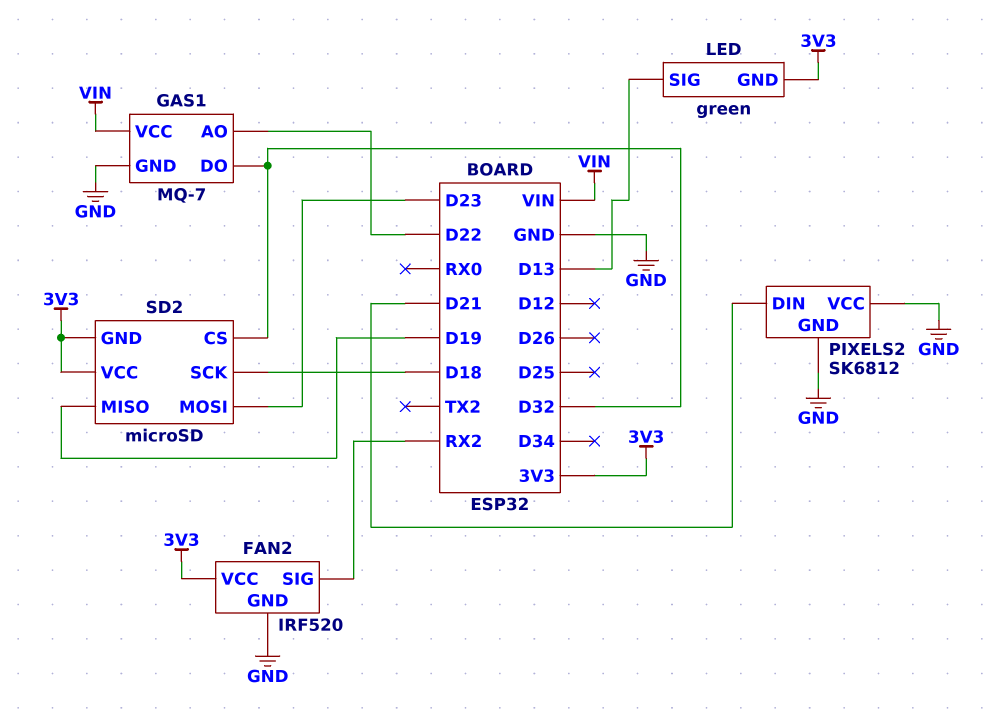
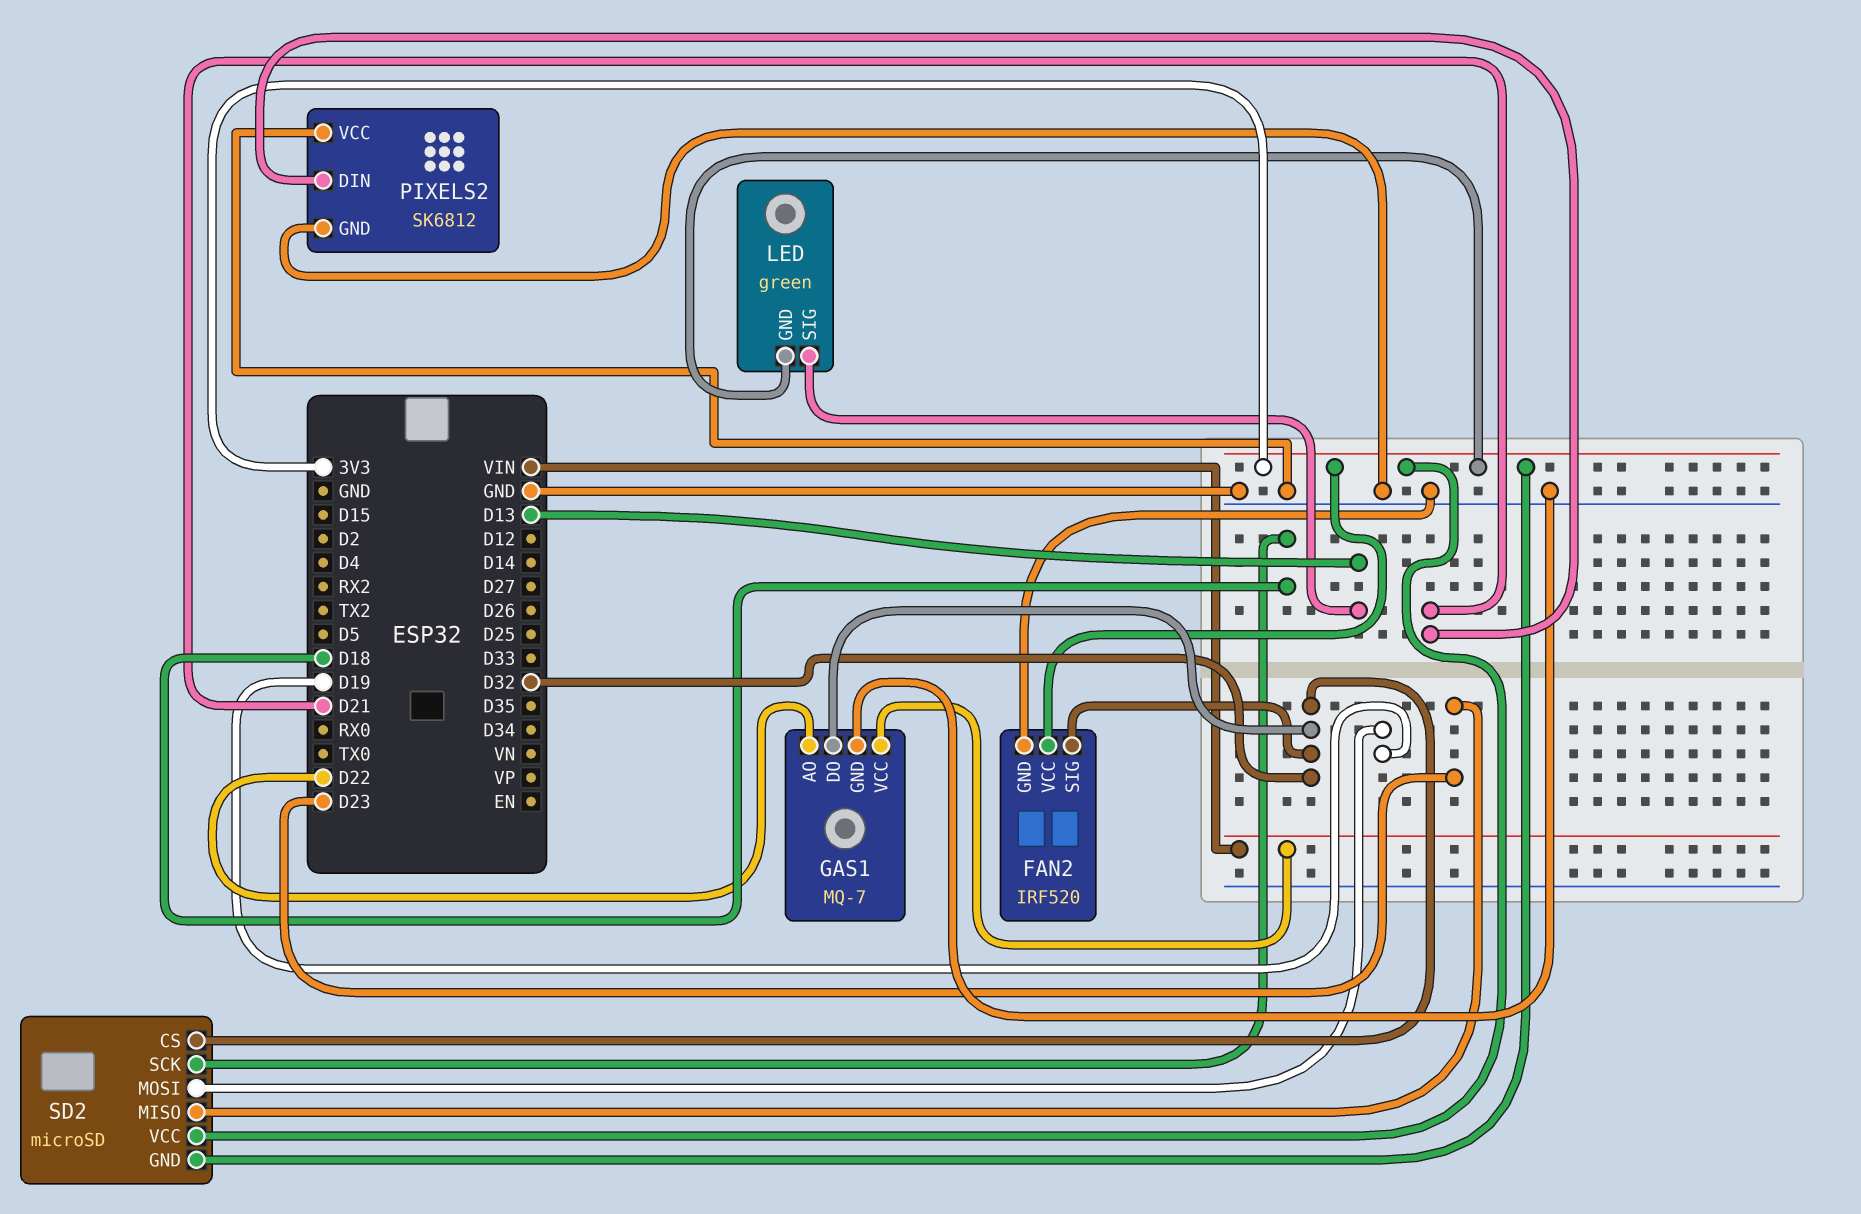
FAN2 pin SIG: RX2 -> D32
SD2 pin MISO: D19 -> D23
SD2 pin MOSI: D23 -> D19

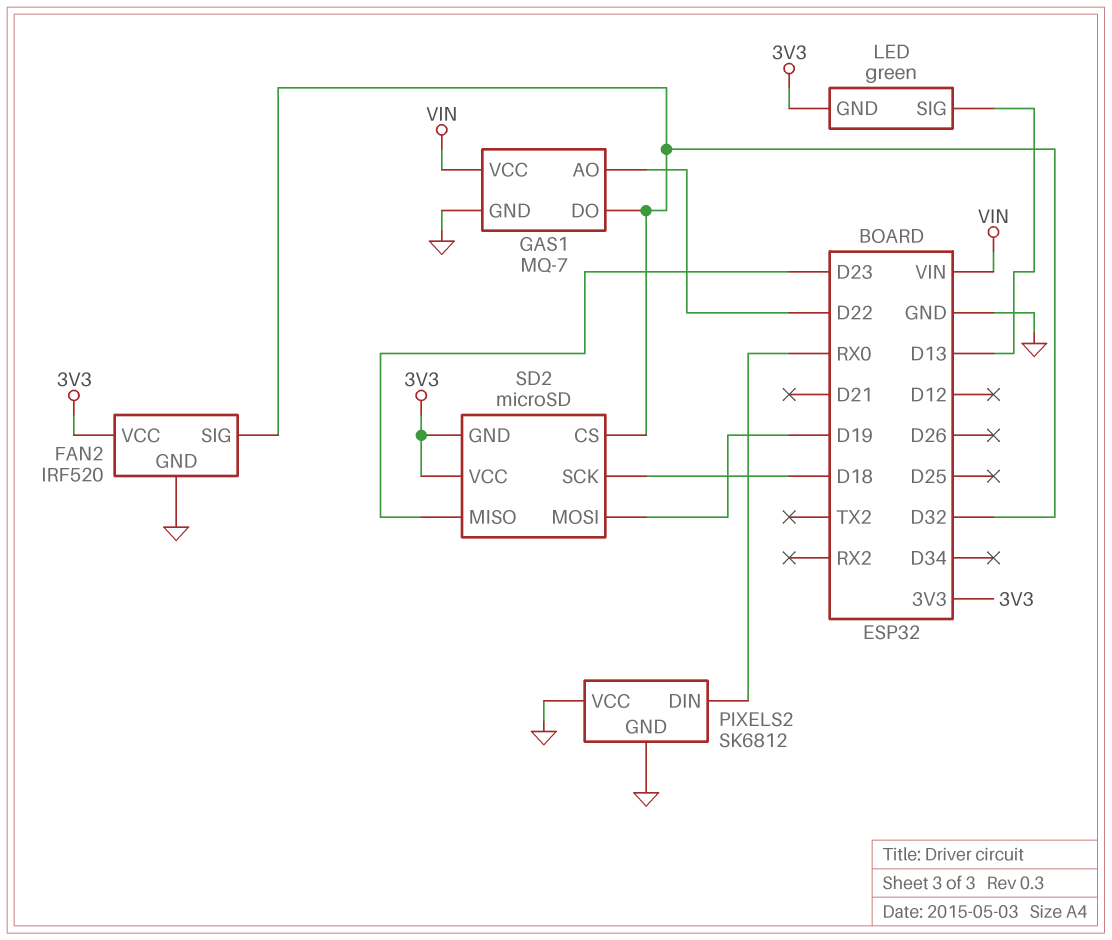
PIXELS2 pin DIN: D21 -> RX0

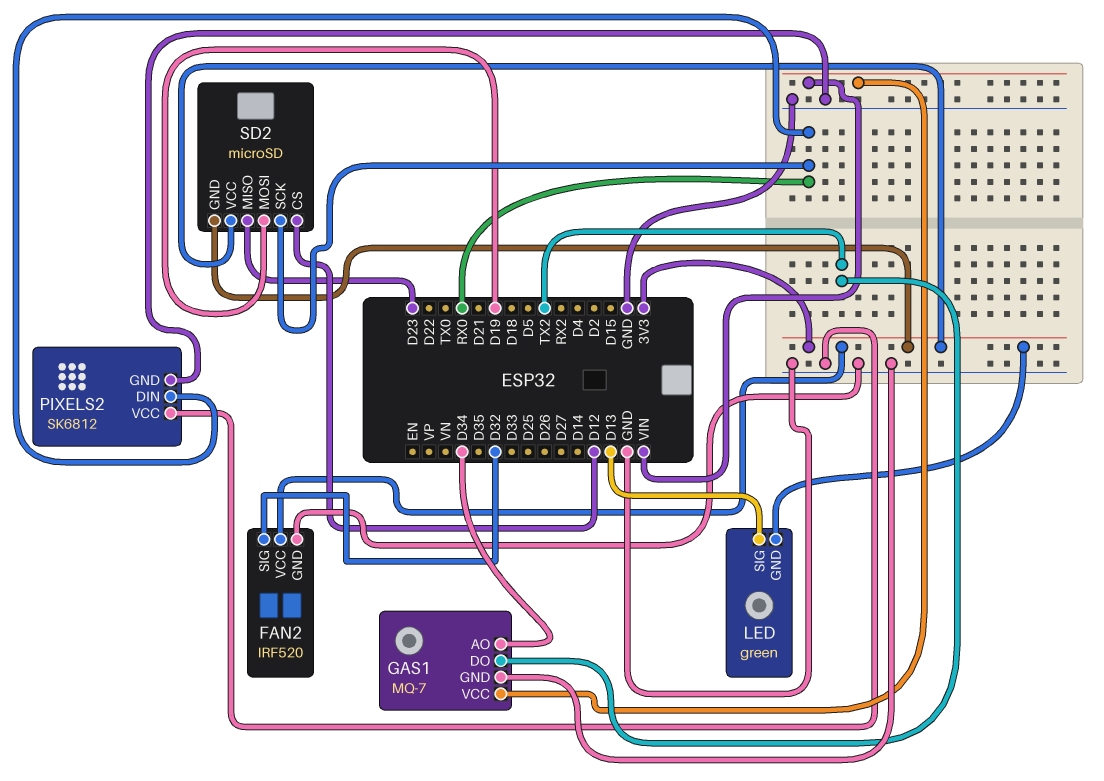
GAS1 pin AO: D22 -> D34
GAS1 pin DO: D32 -> TX2
SD2 pin CS: D32 -> D12
SD2 pin SCK: D18 -> RX0

